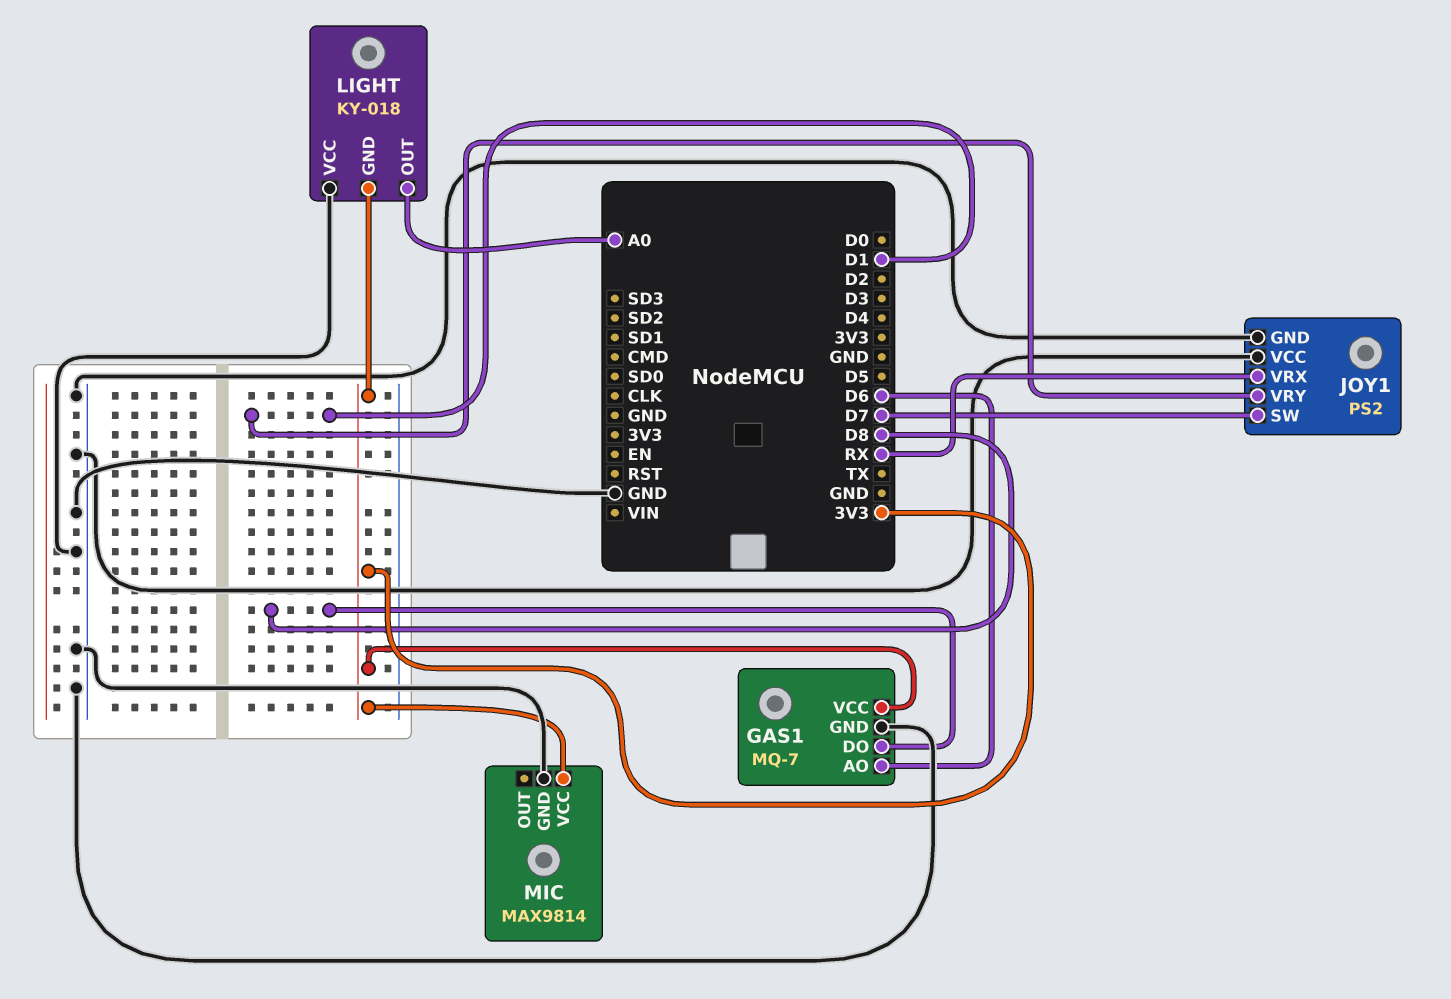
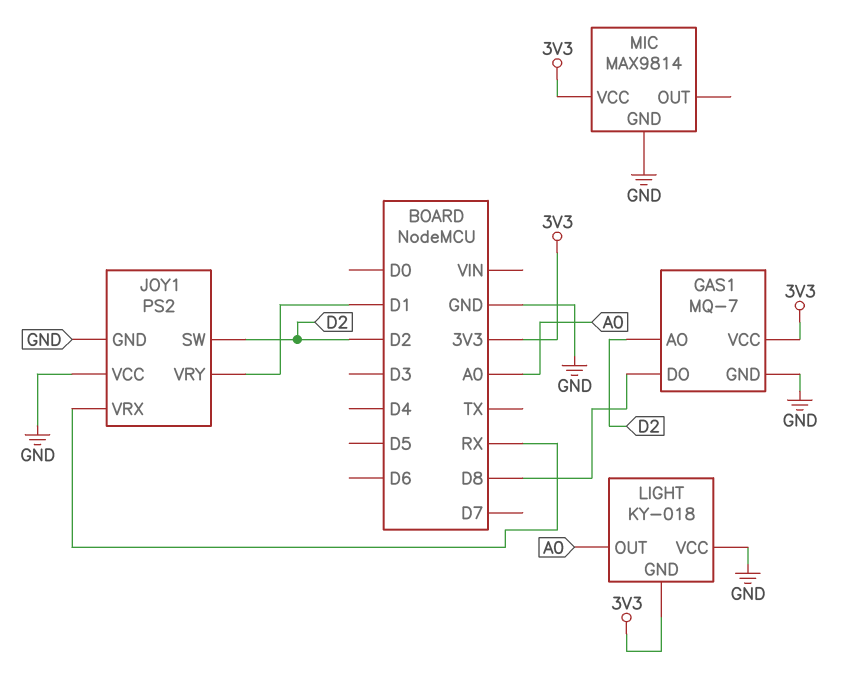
GAS1 pin AO: D6 -> D2
JOY1 pin SW: D7 -> D2

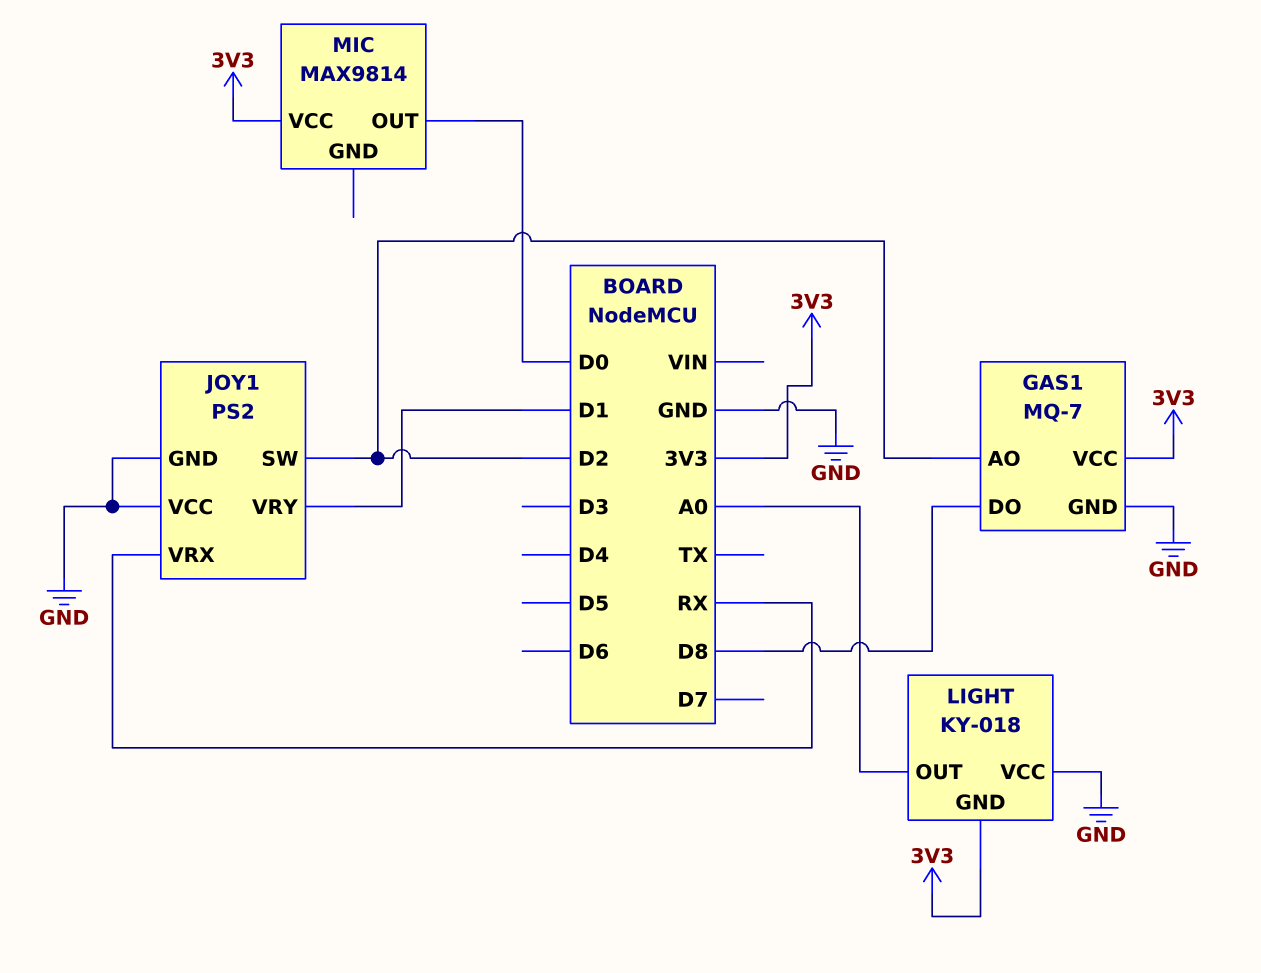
MIC pin GND: GND -> none
MIC pin OUT: none -> D0

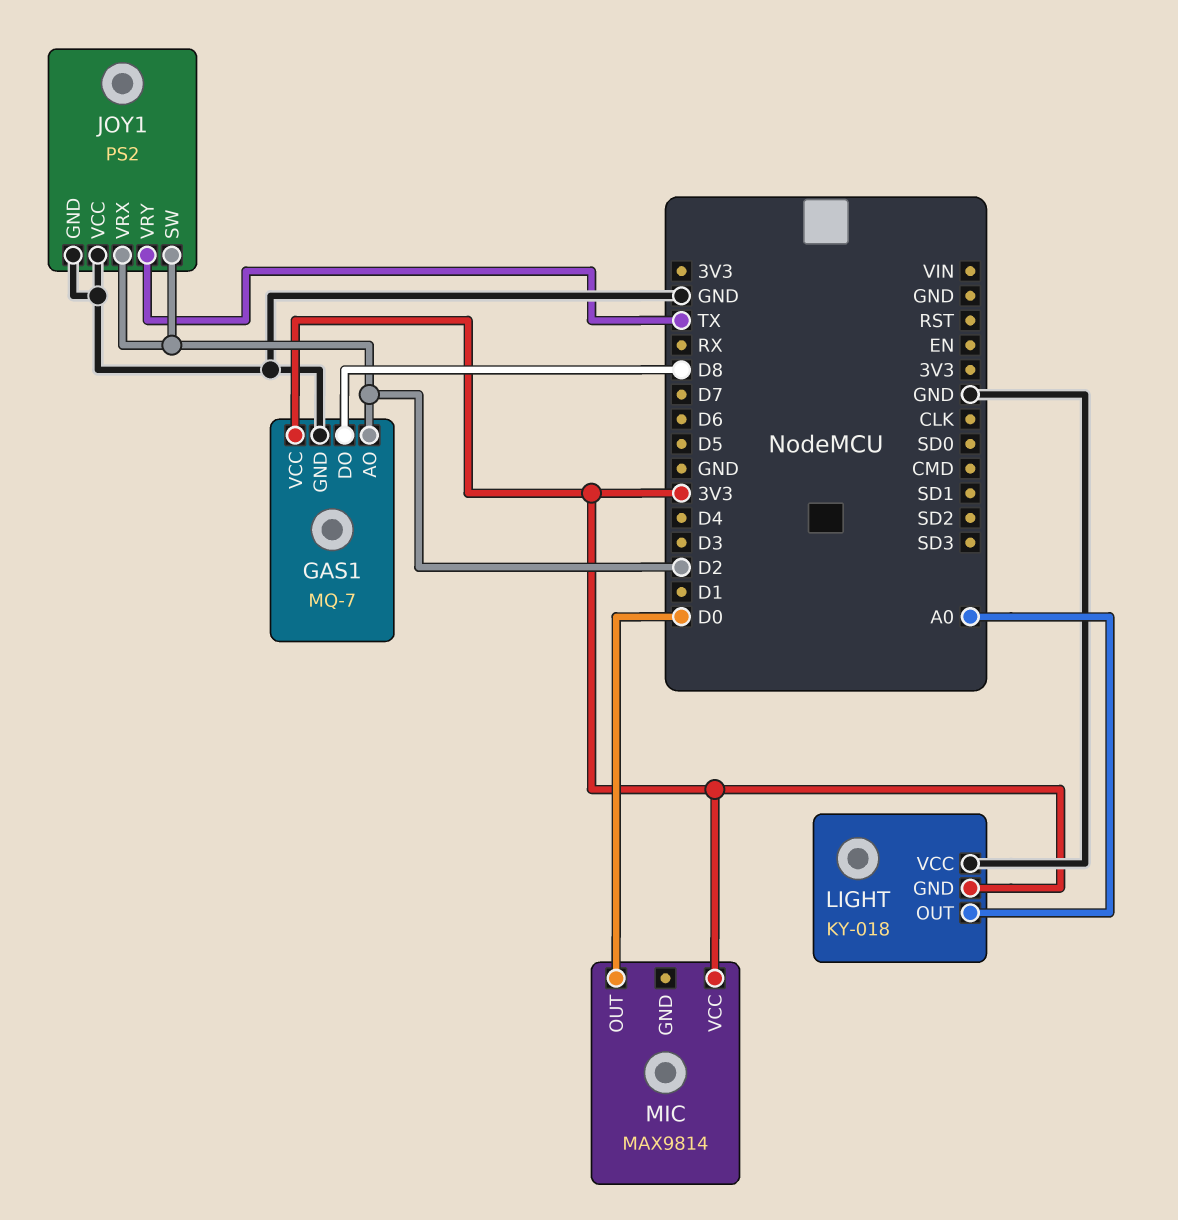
JOY1 pin VRX: RX -> D2
JOY1 pin VRY: D1 -> TX

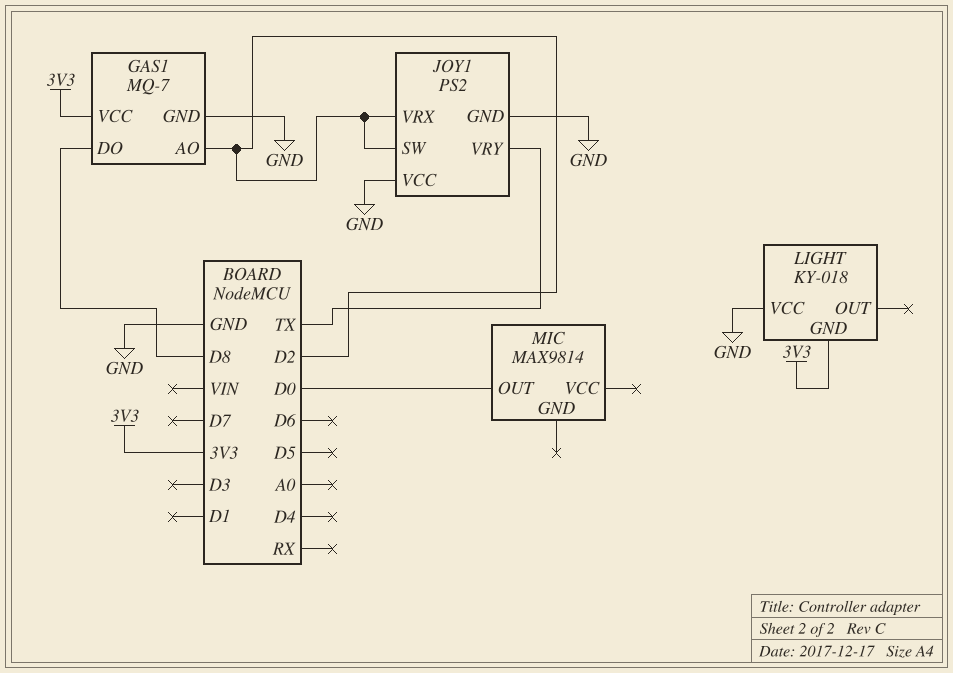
LIGHT pin OUT: A0 -> none
MIC pin VCC: 3V3 -> none

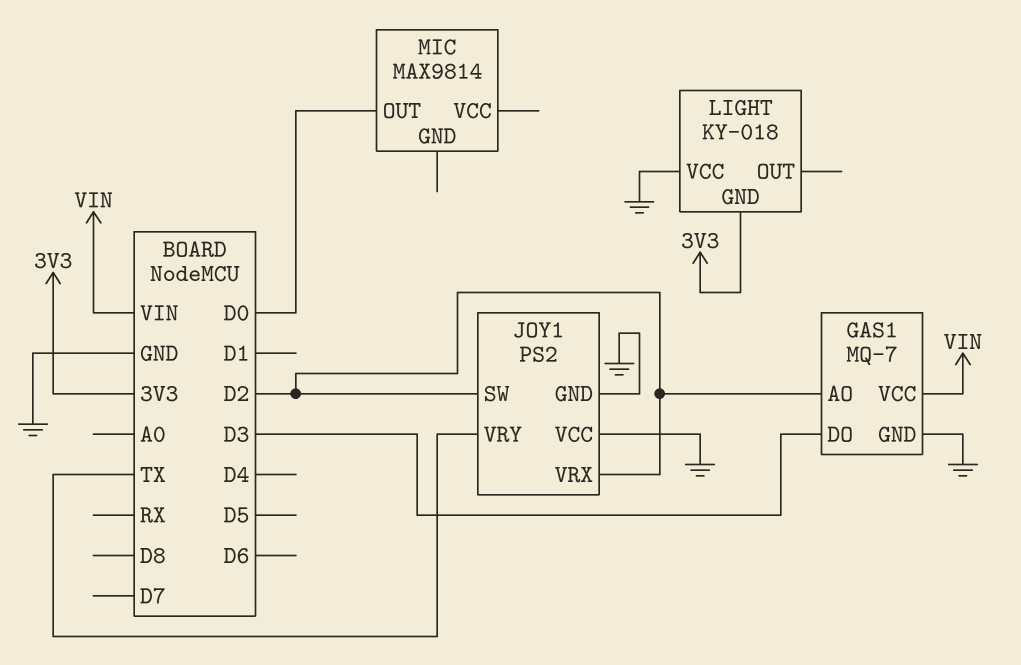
GAS1 pin DO: D8 -> D3
GAS1 pin VCC: 3V3 -> VIN

